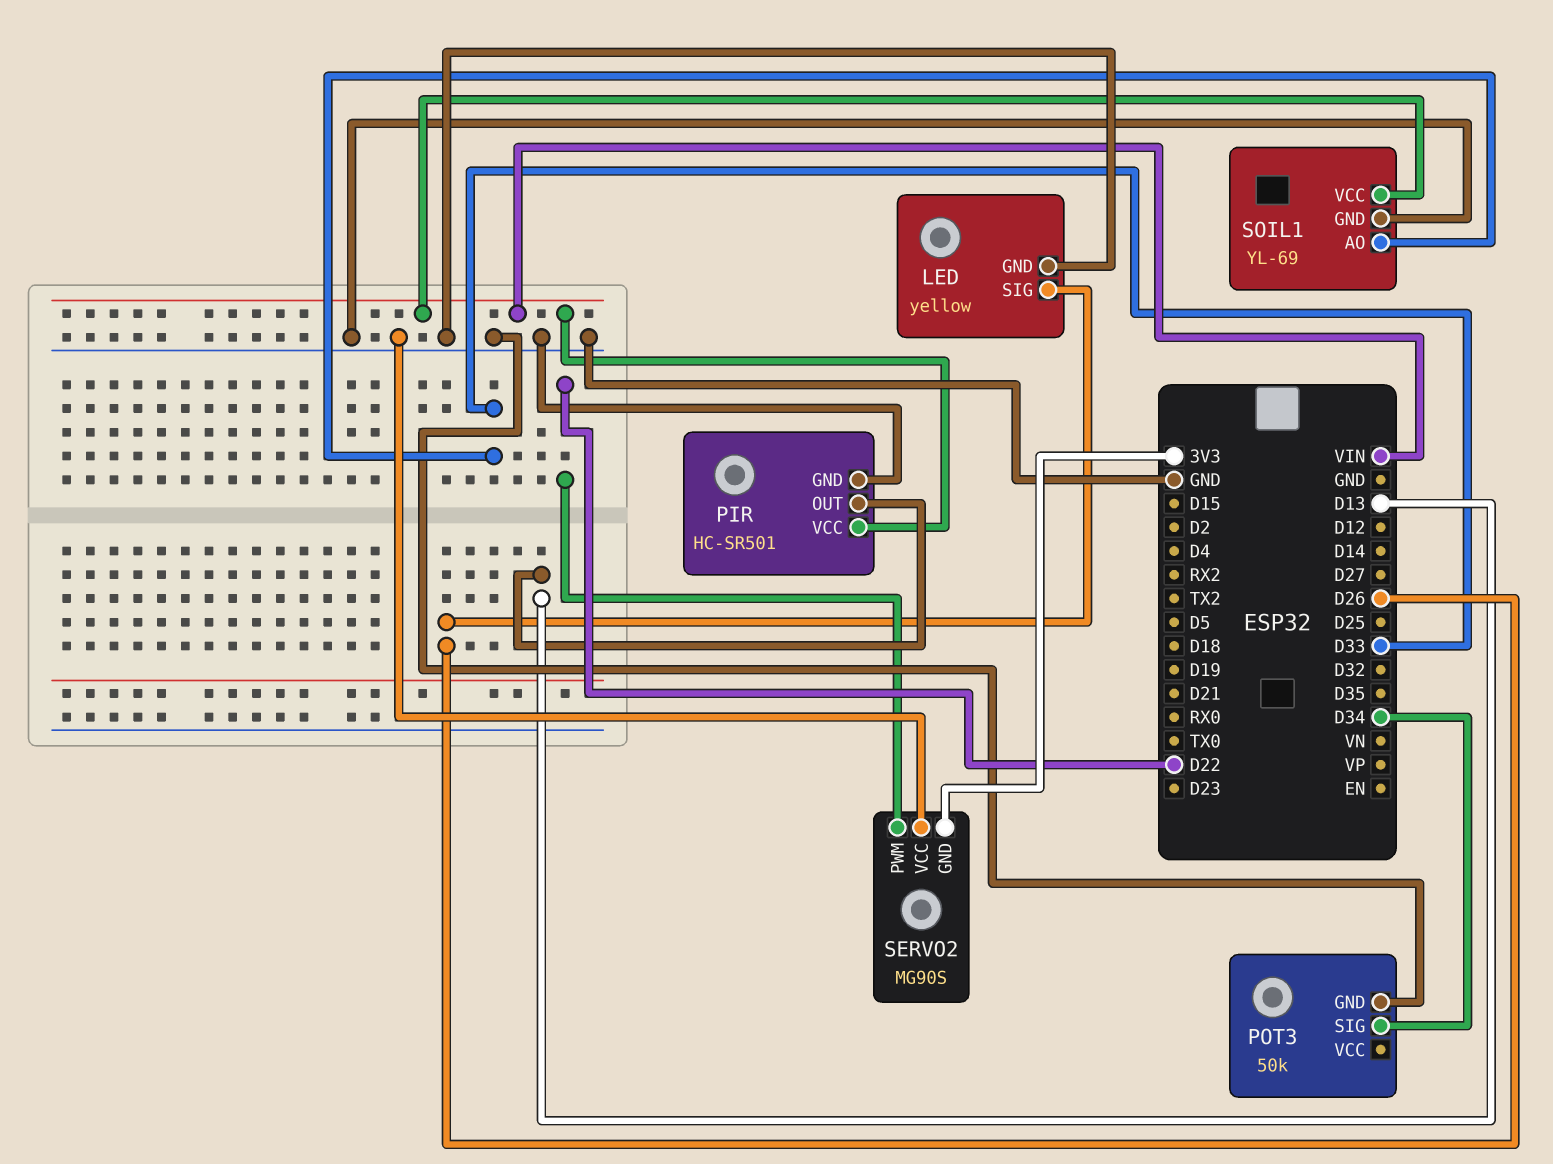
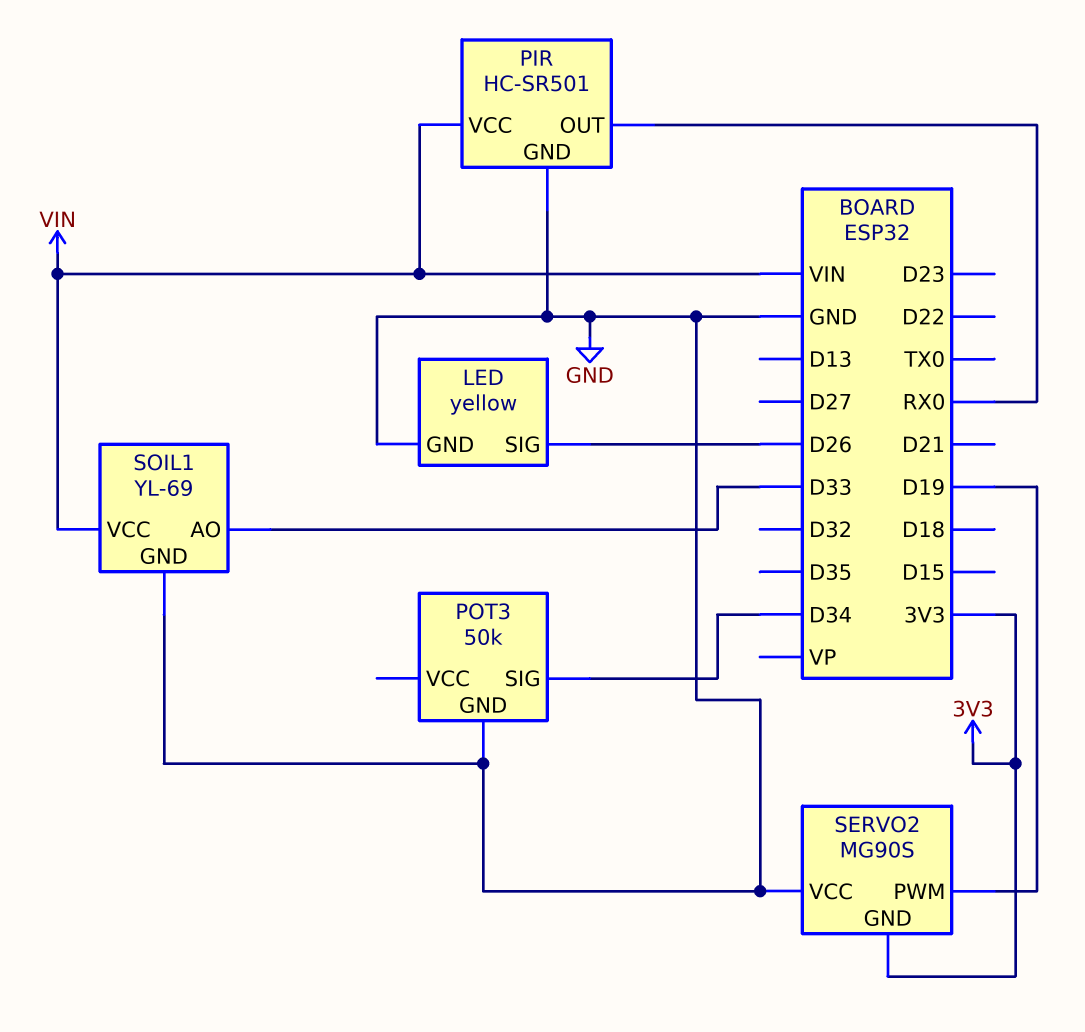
PIR pin OUT: D13 -> RX0
SERVO2 pin PWM: D22 -> D19

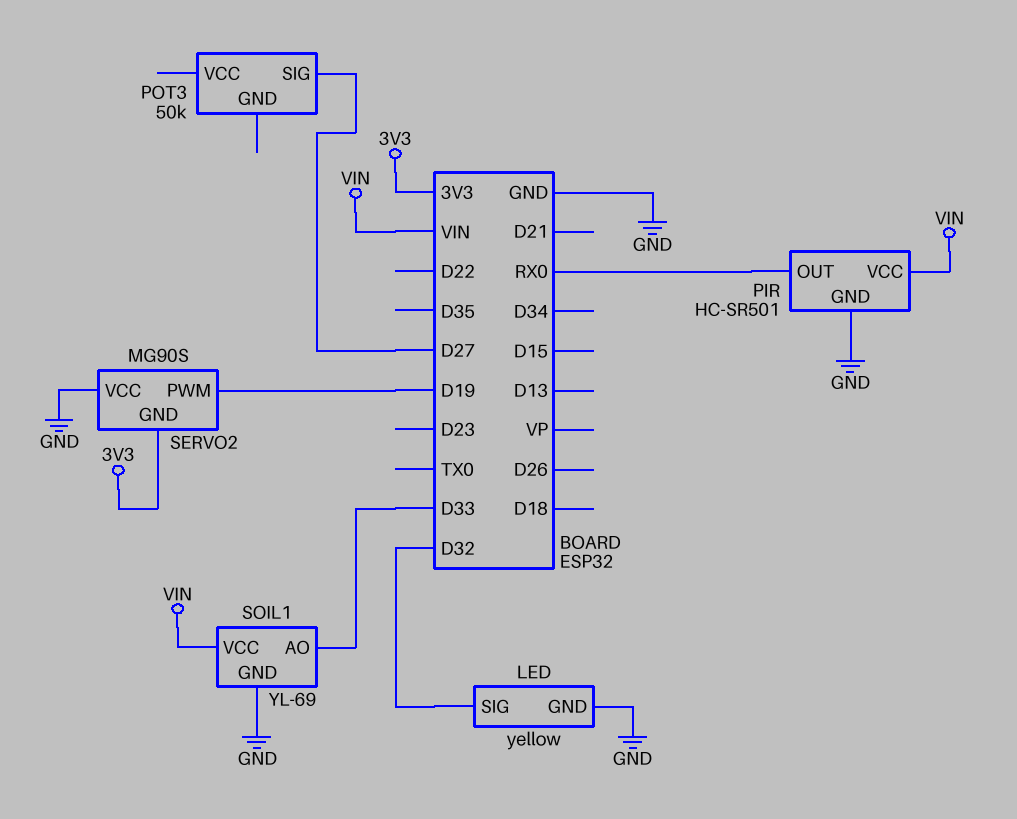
LED pin SIG: D26 -> D32
POT3 pin GND: GND -> none
POT3 pin SIG: D34 -> D27

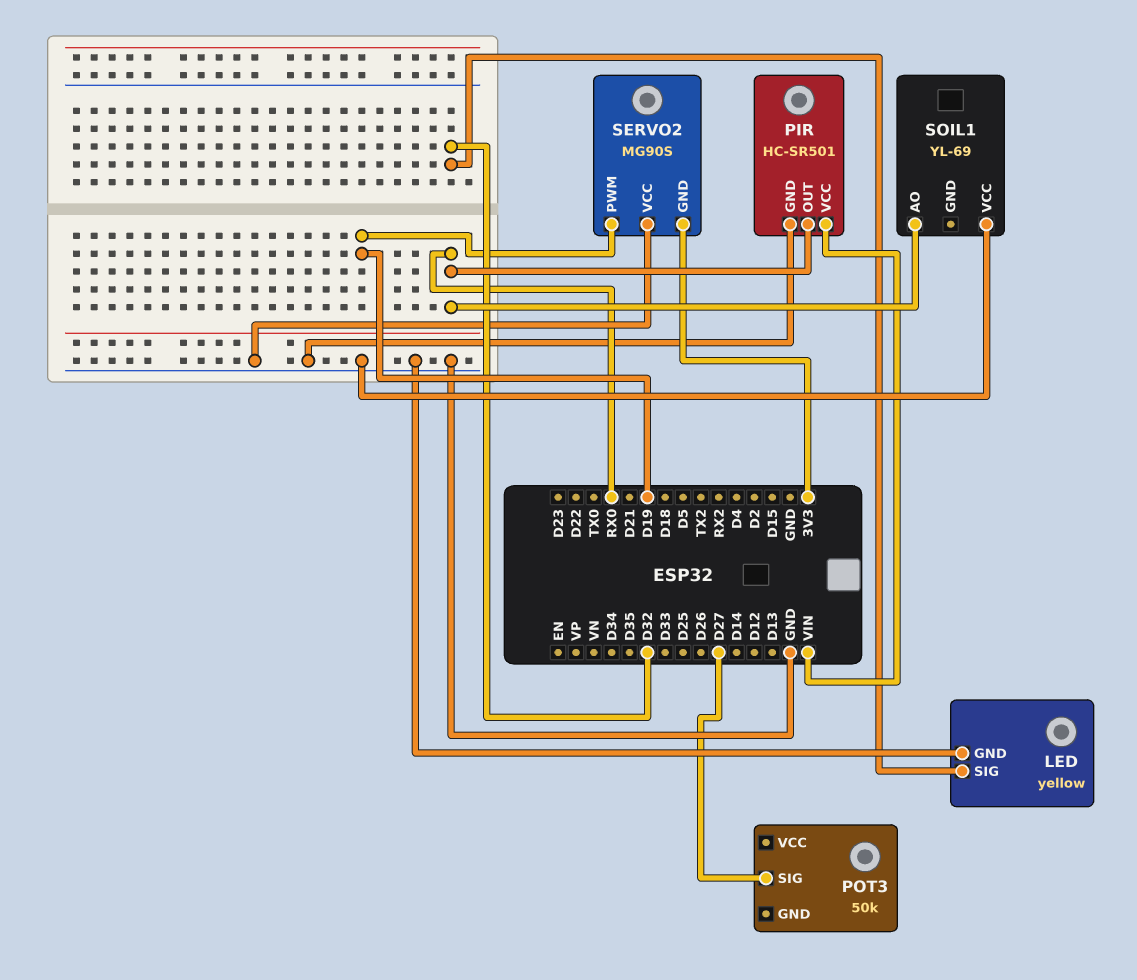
SOIL1 pin AO: D33 -> RX0
SOIL1 pin GND: GND -> none
SOIL1 pin VCC: VIN -> GND

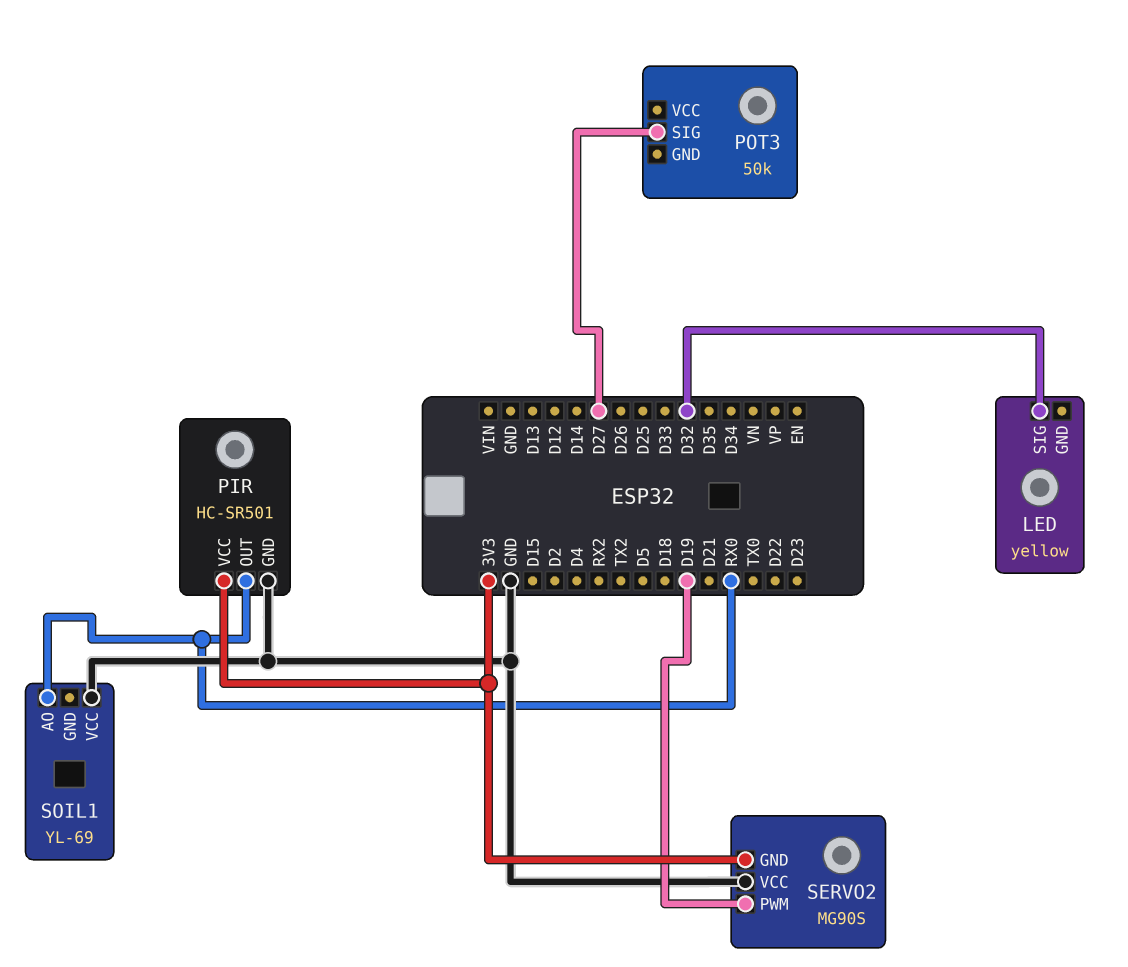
LED pin GND: GND -> none
PIR pin VCC: VIN -> 3V3

